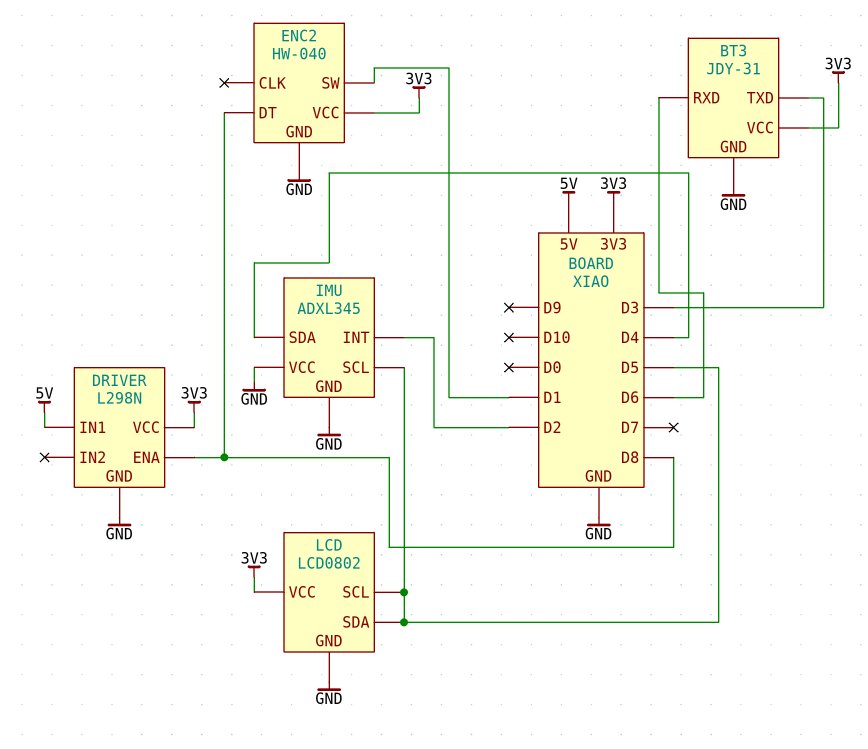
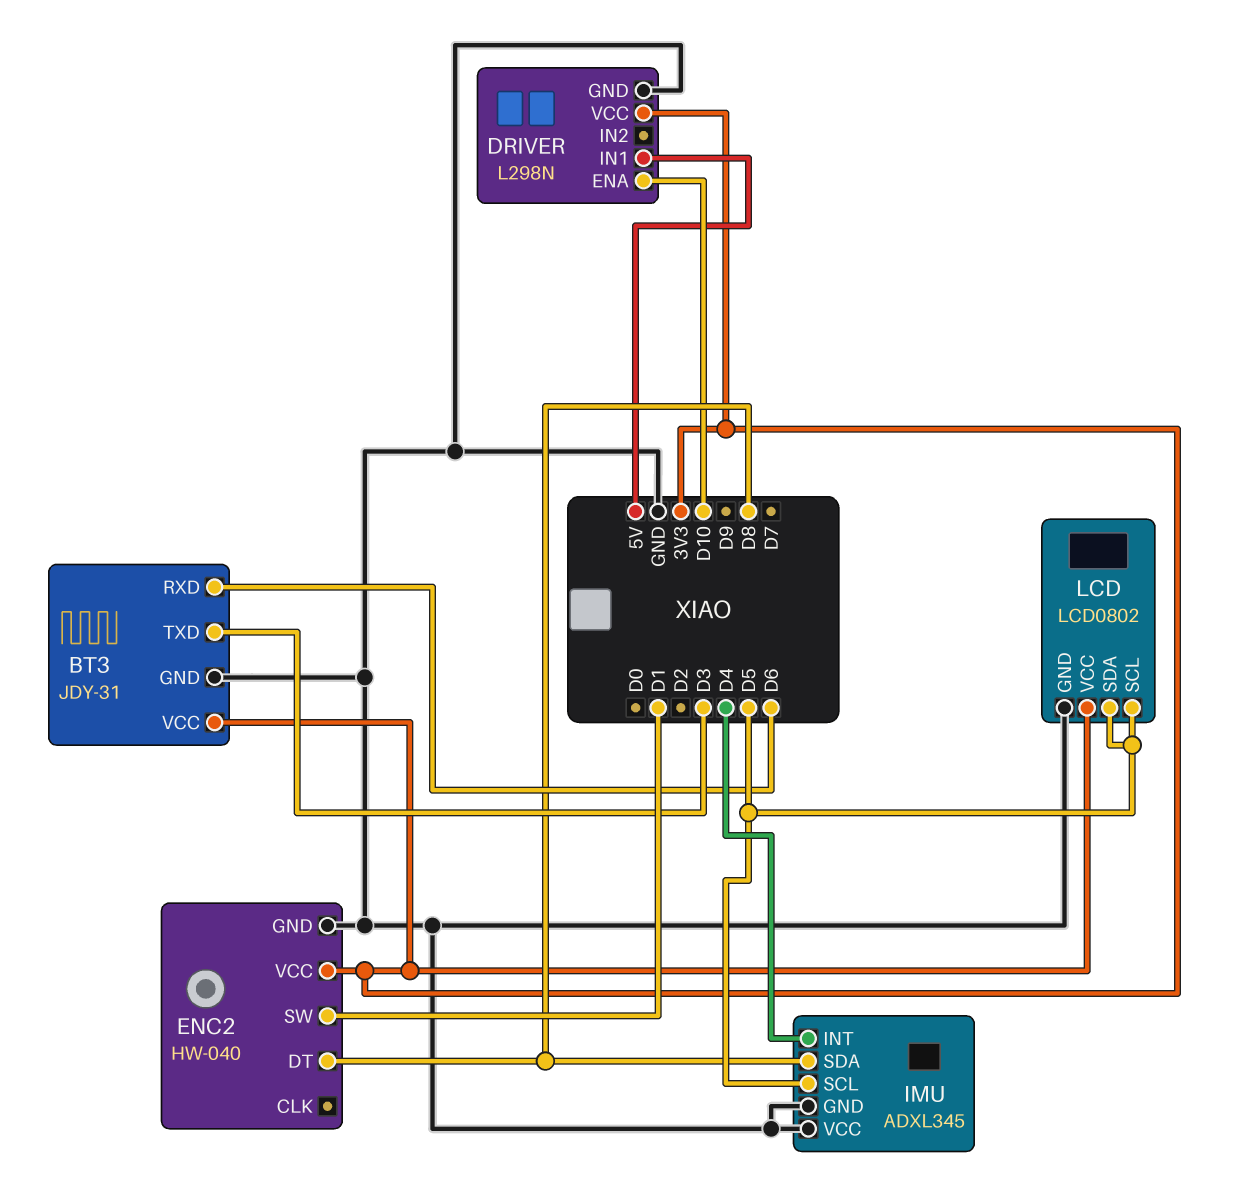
DRIVER pin ENA: D8 -> D10
IMU pin INT: D2 -> D4
IMU pin SDA: D4 -> D8

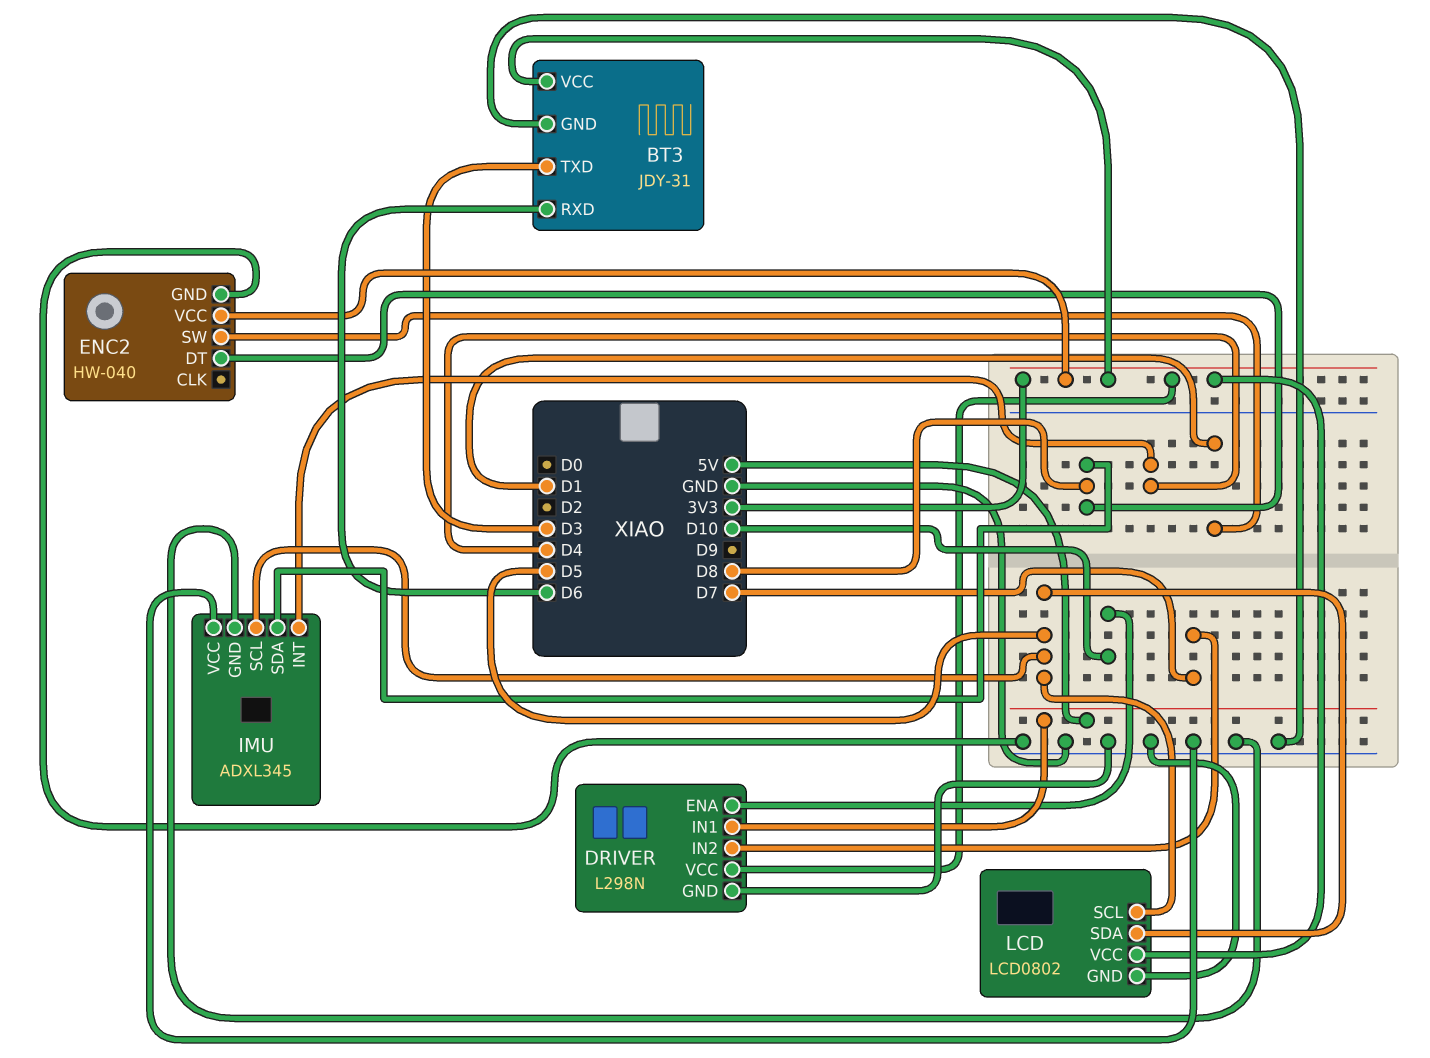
DRIVER pin IN2: none -> D7

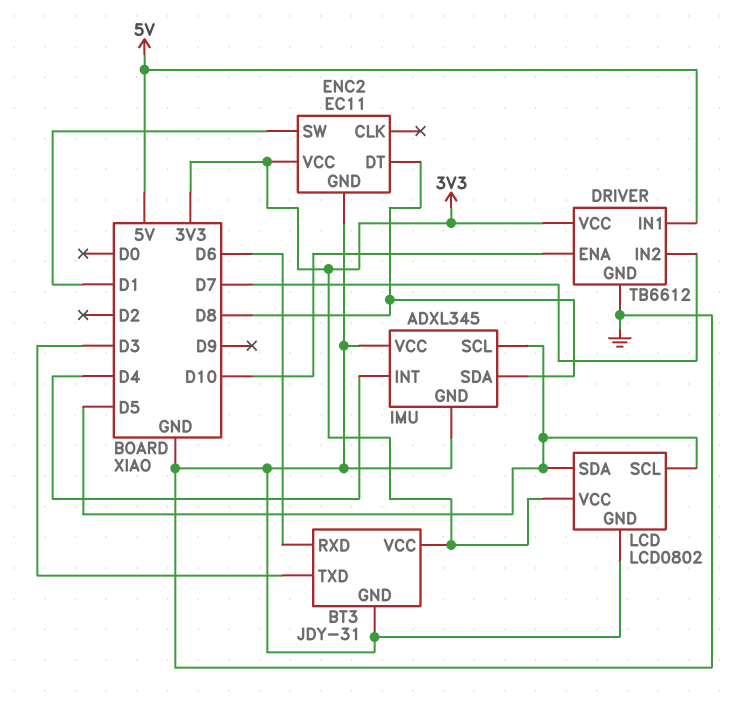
DRIVER: L298N -> TB6612
ENC2: HW-040 -> EC11

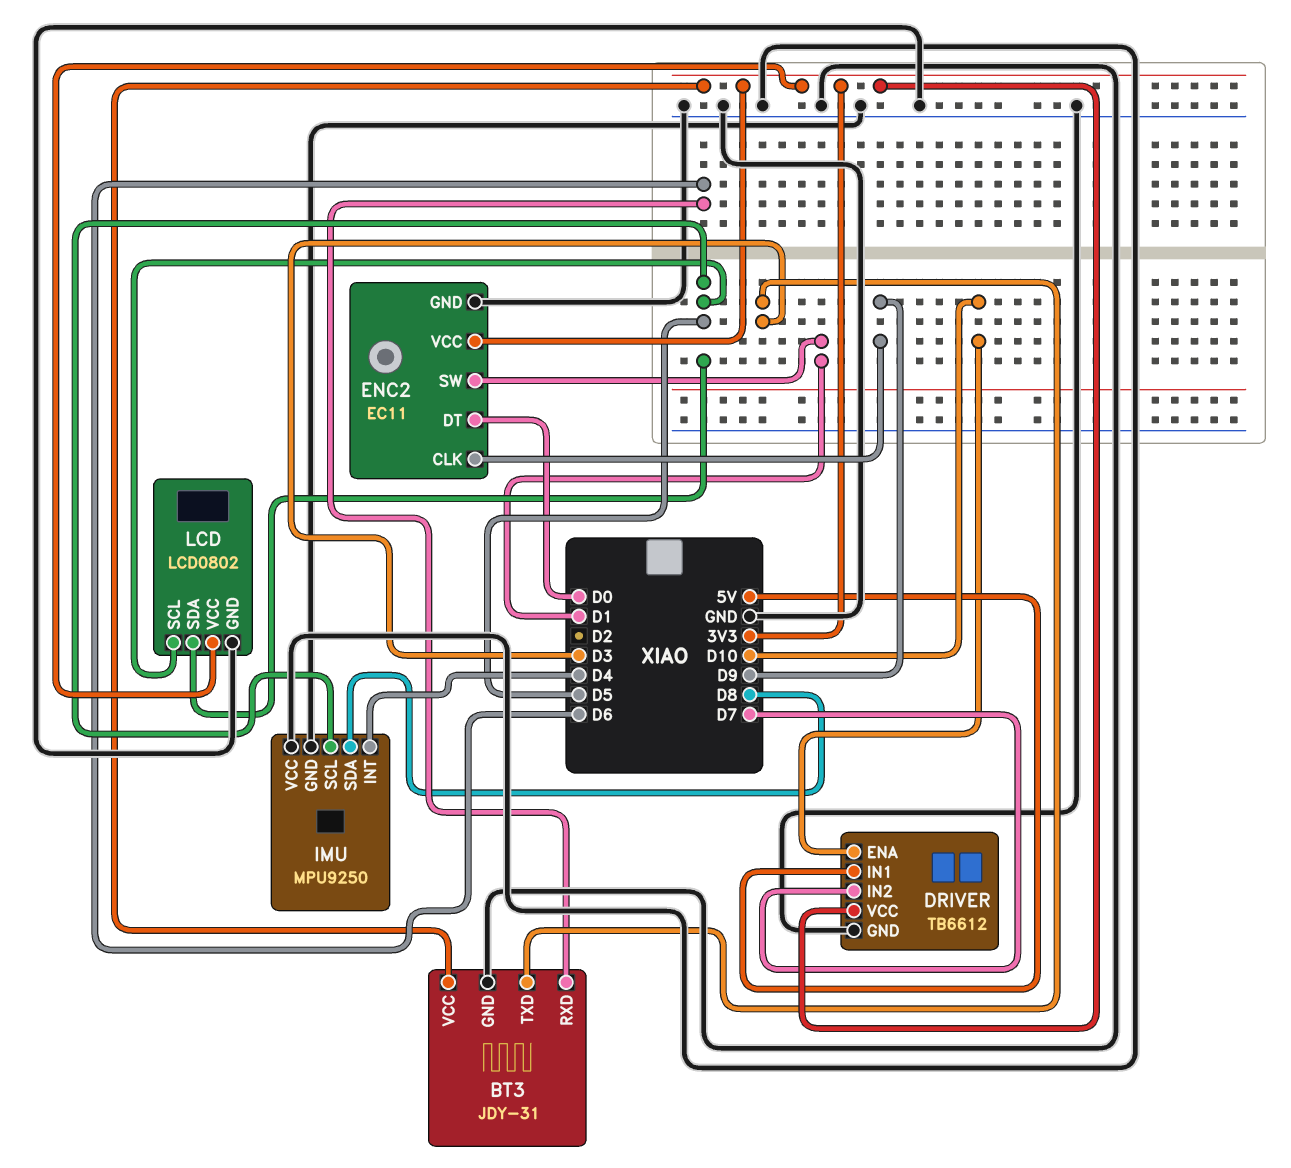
ENC2 pin CLK: none -> D9
ENC2 pin DT: D8 -> D0
IMU: ADXL345 -> MPU9250

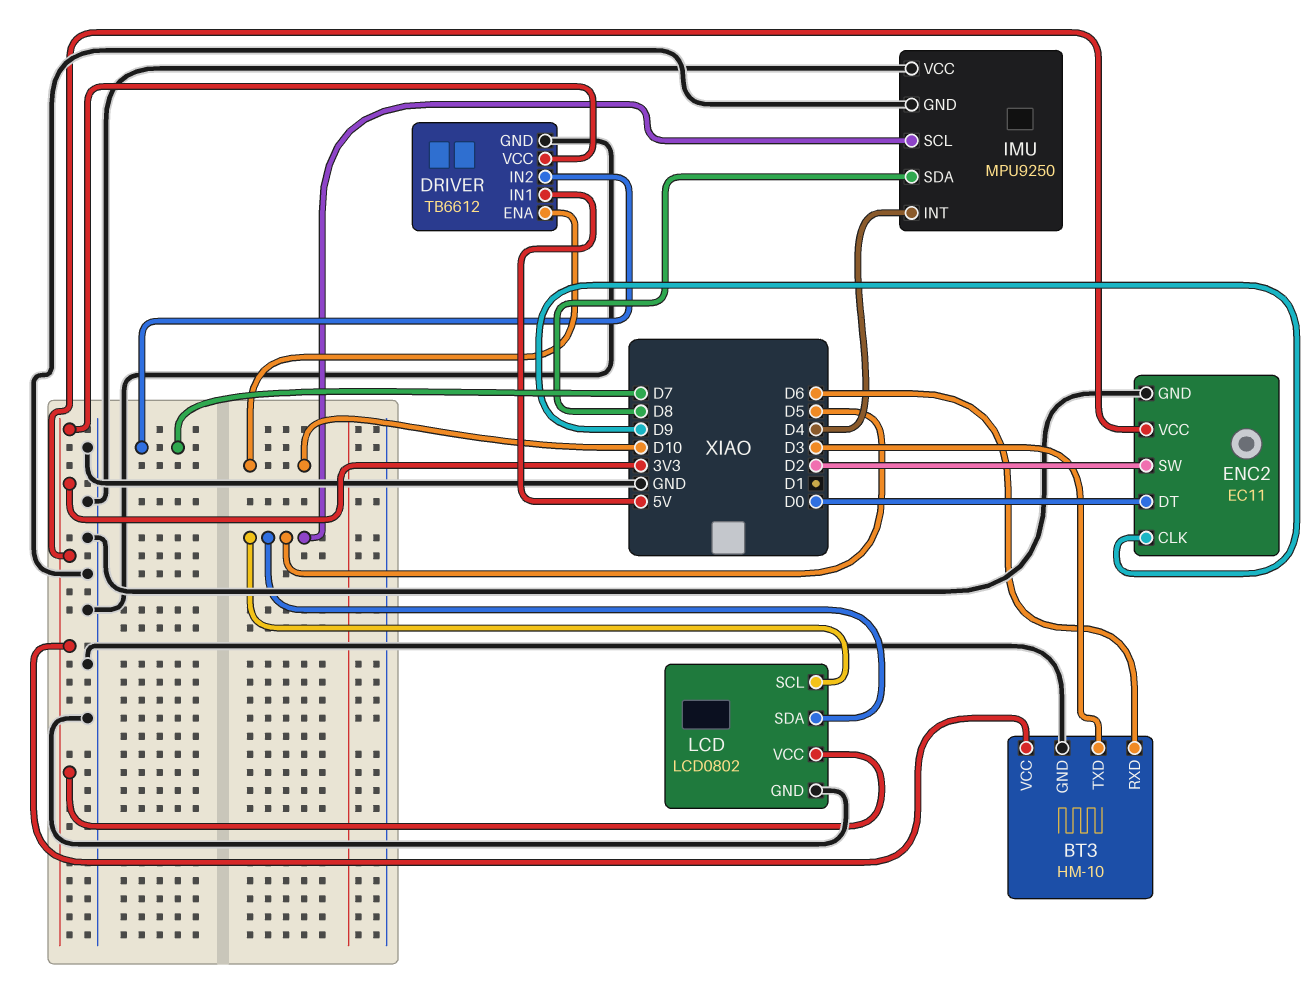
BT3: JDY-31 -> HM-10
ENC2 pin SW: D1 -> D2

